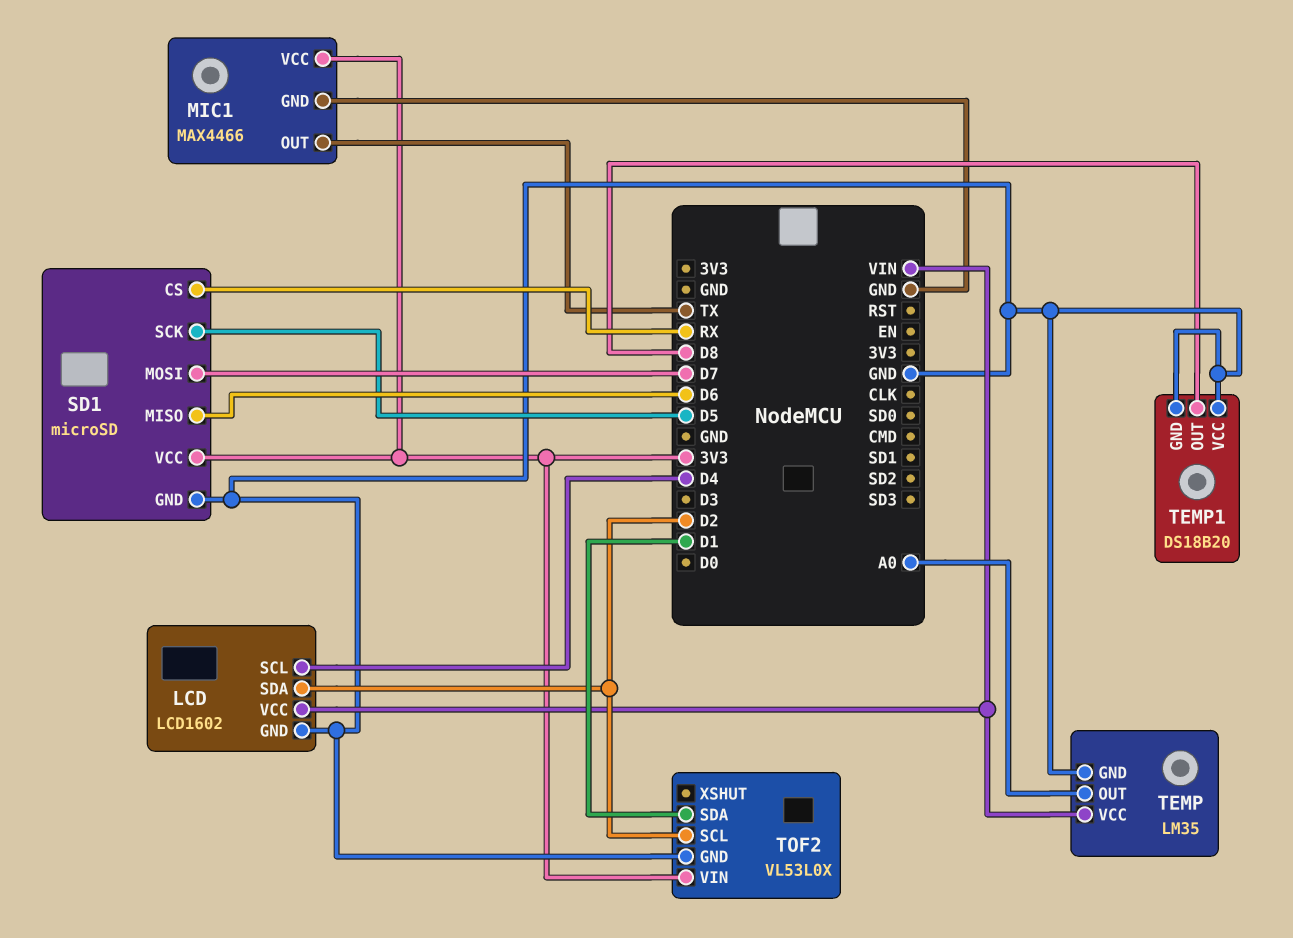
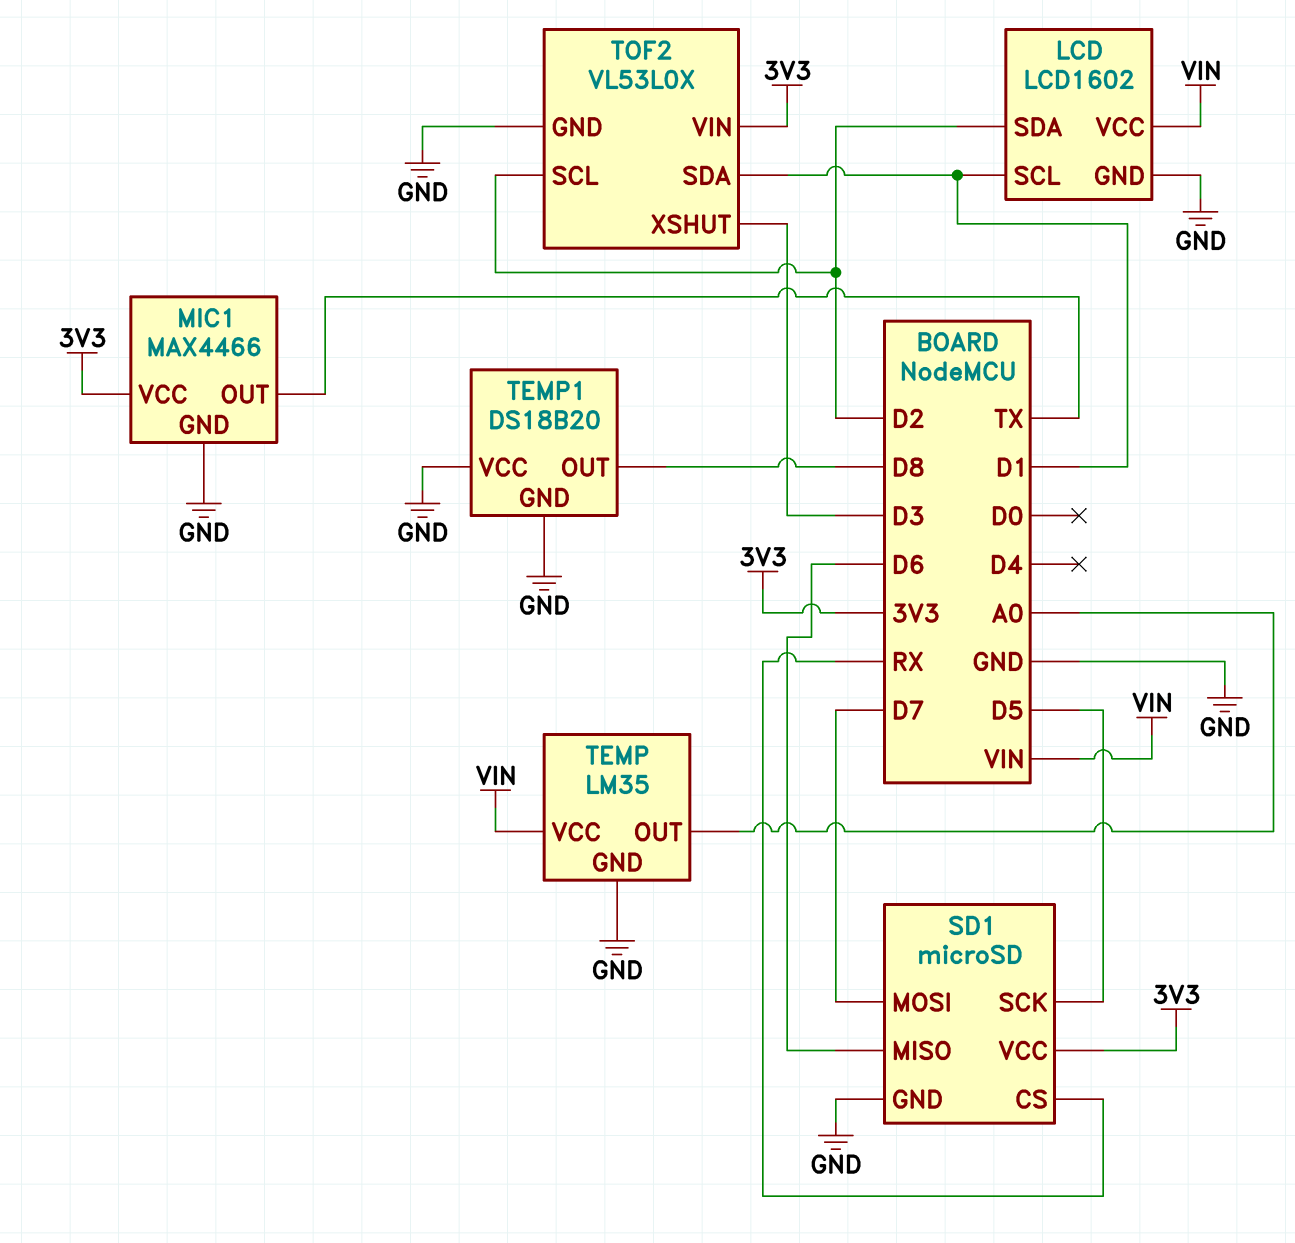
LCD pin SCL: D4 -> D1
TOF2 pin XSHUT: none -> D3

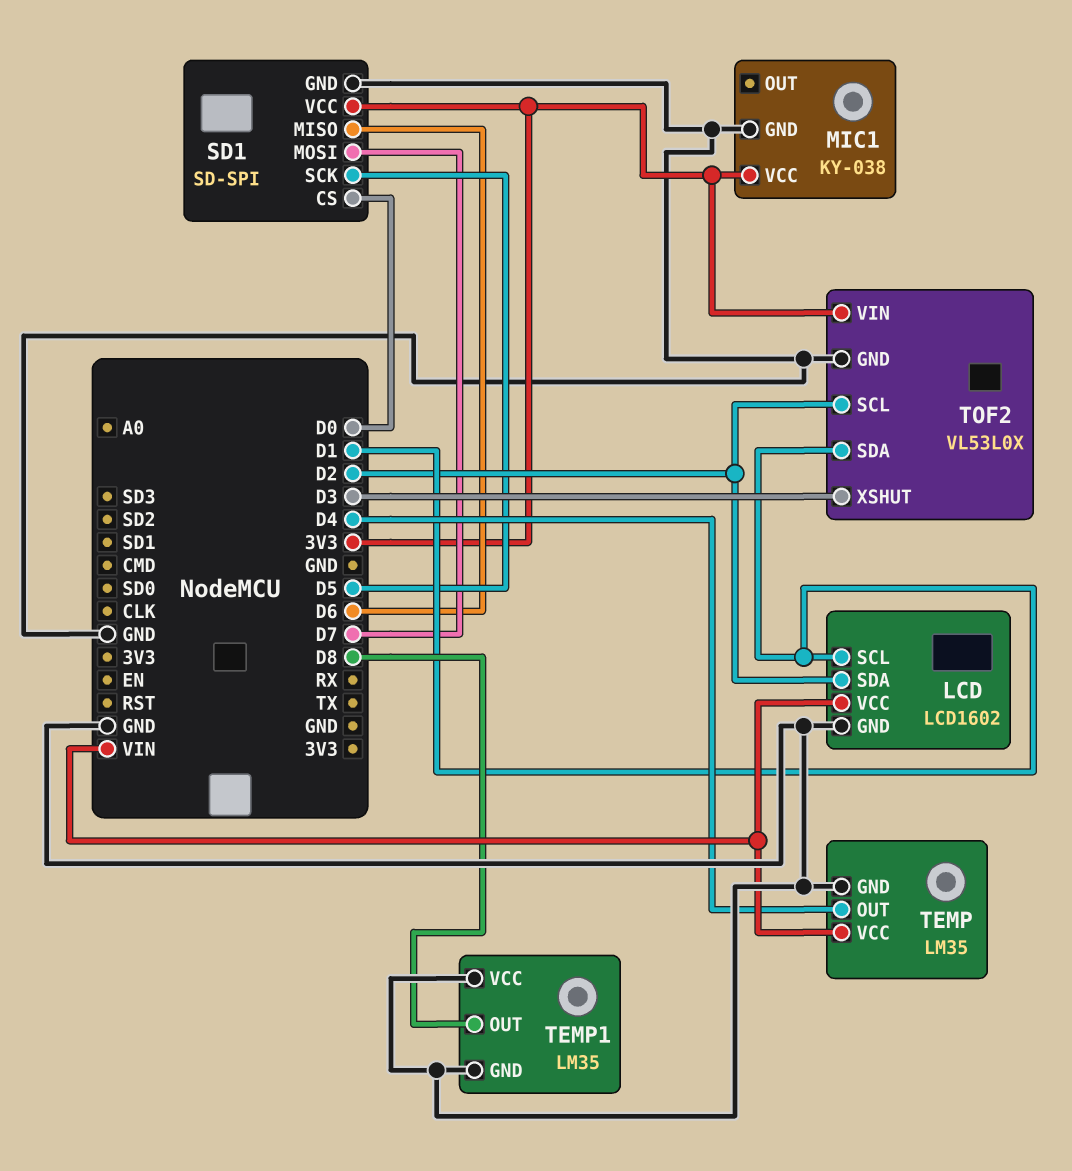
MIC1: MAX4466 -> KY-038
MIC1 pin OUT: TX -> none
SD1: microSD -> SD-SPI
SD1 pin CS: RX -> D0
TEMP pin OUT: A0 -> D4
TEMP1: DS18B20 -> LM35

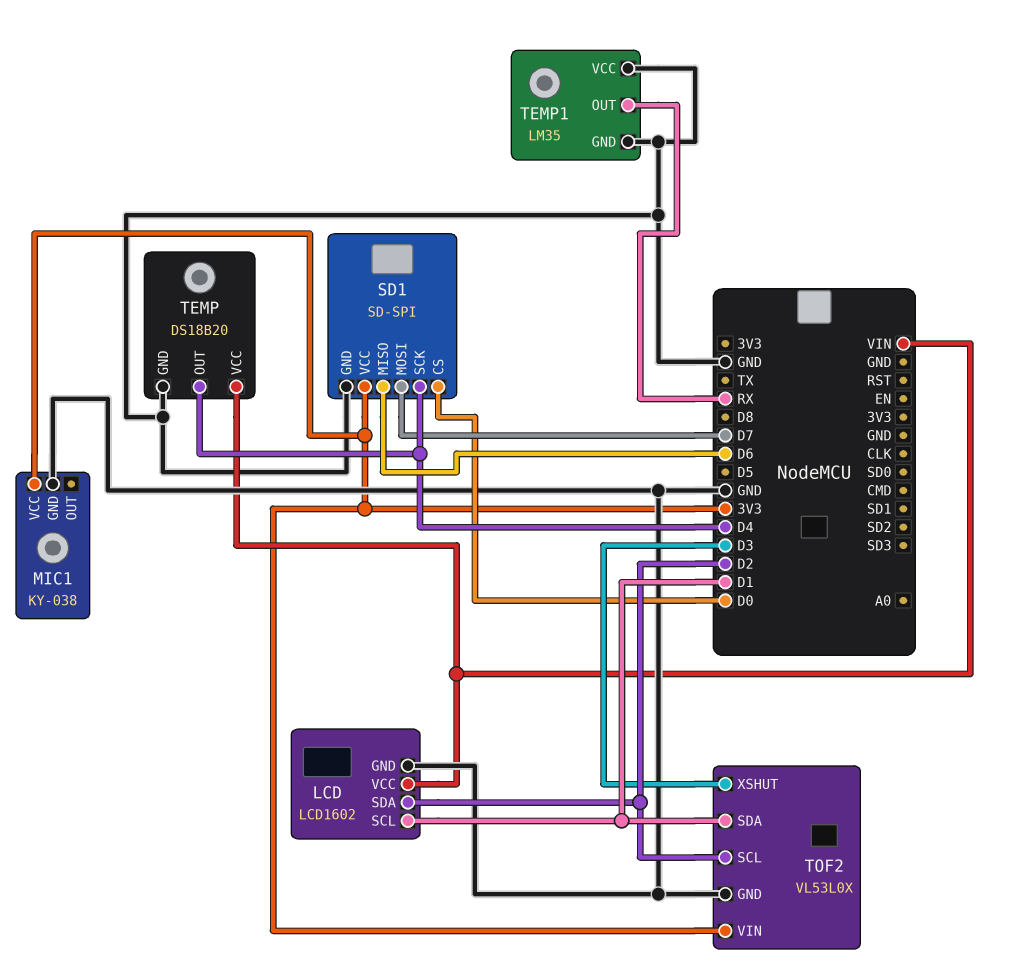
SD1 pin SCK: D5 -> D4
TEMP: LM35 -> DS18B20
TEMP1 pin OUT: D8 -> RX

